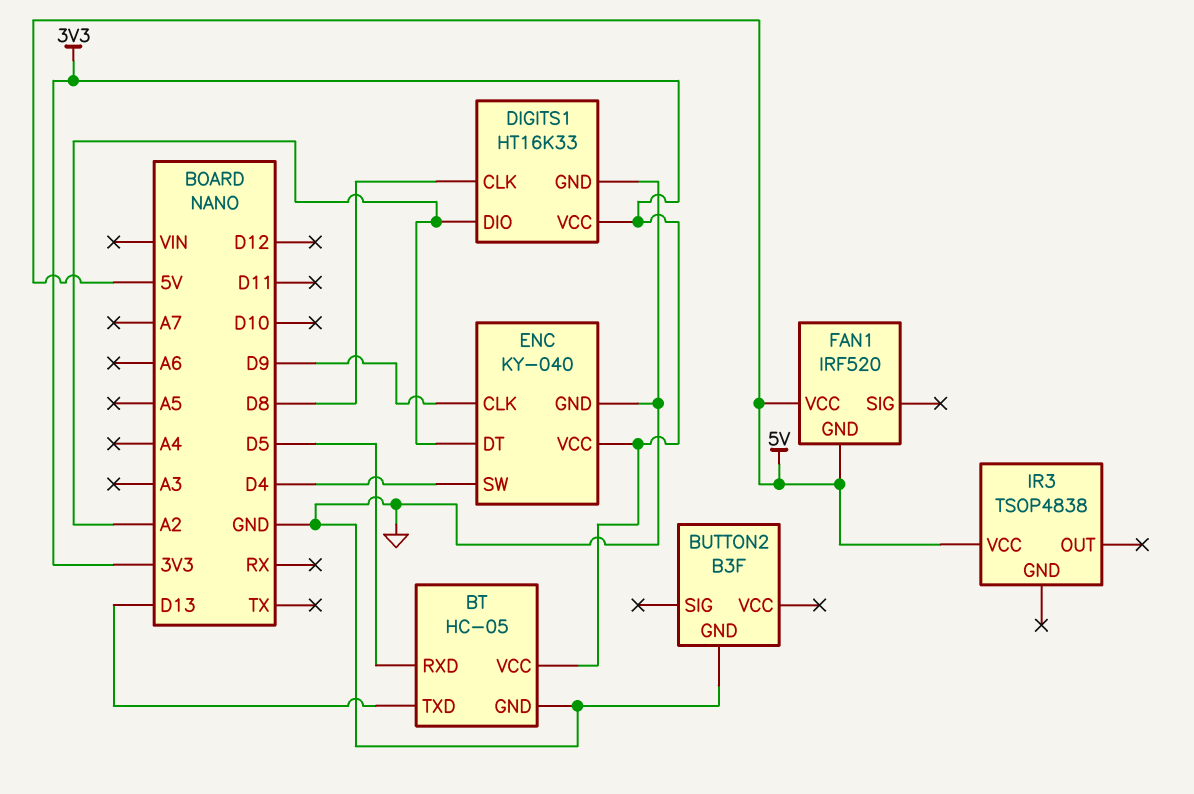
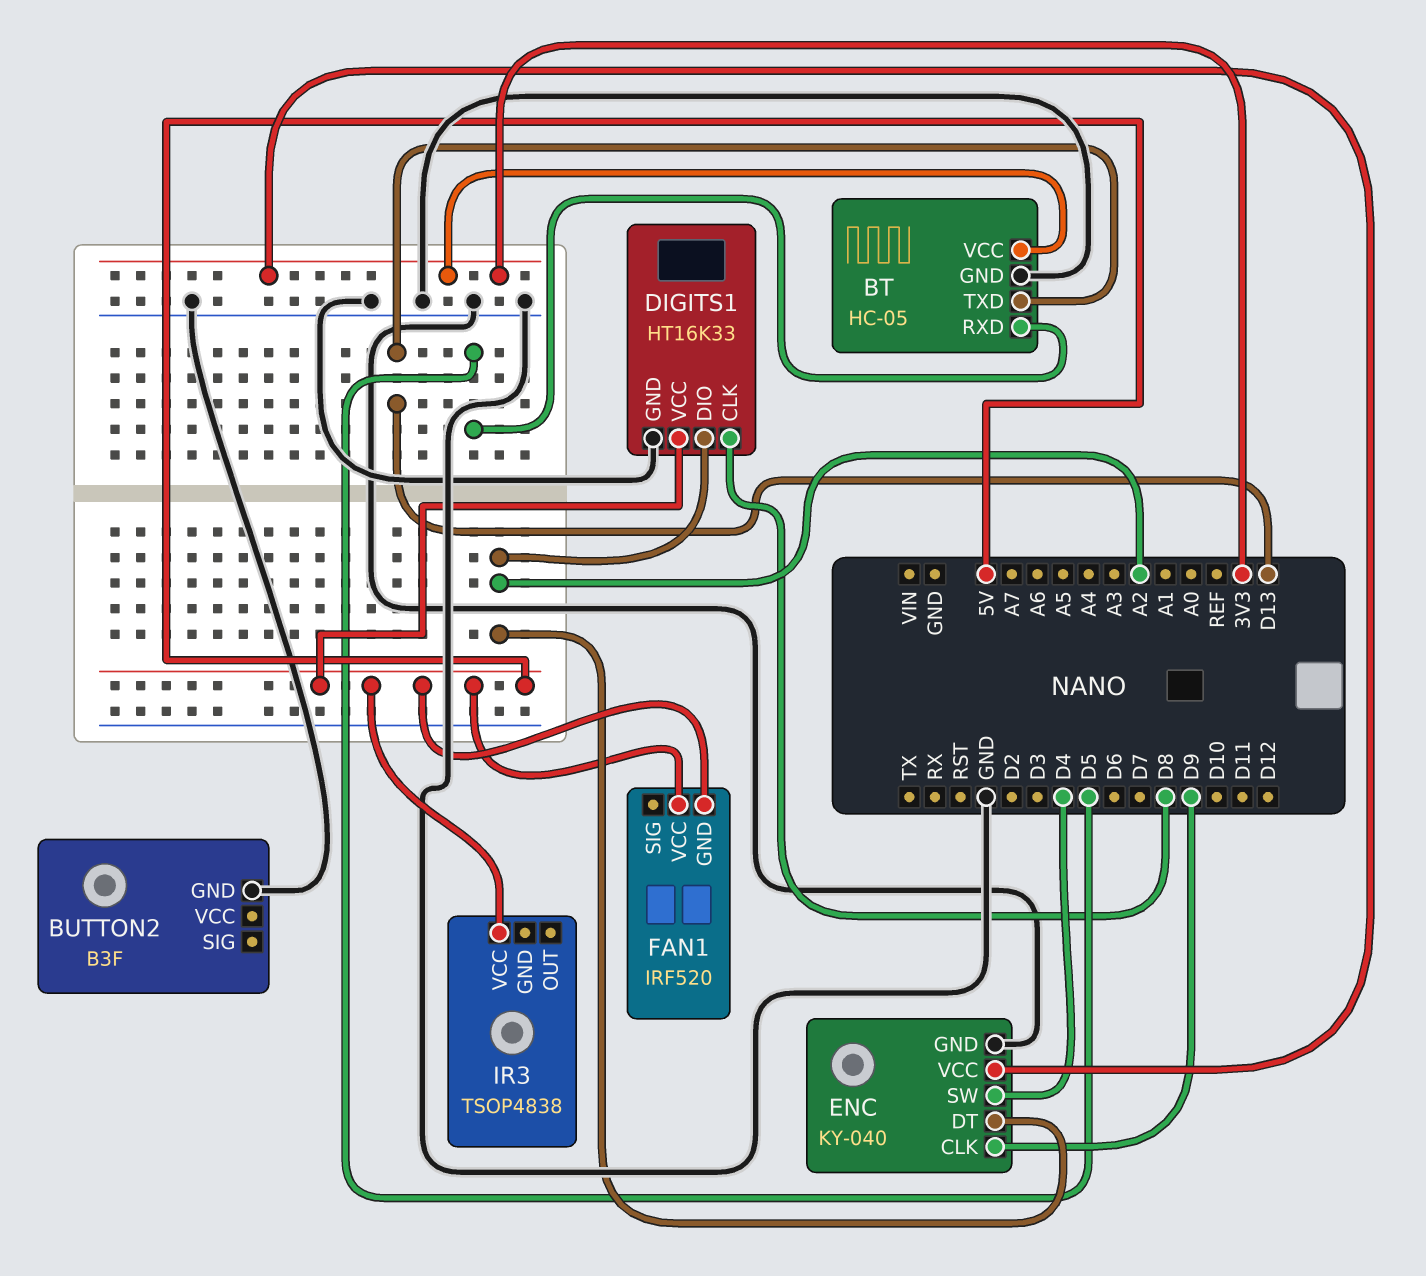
DIGITS1 pin VCC: 3V3 -> 5V

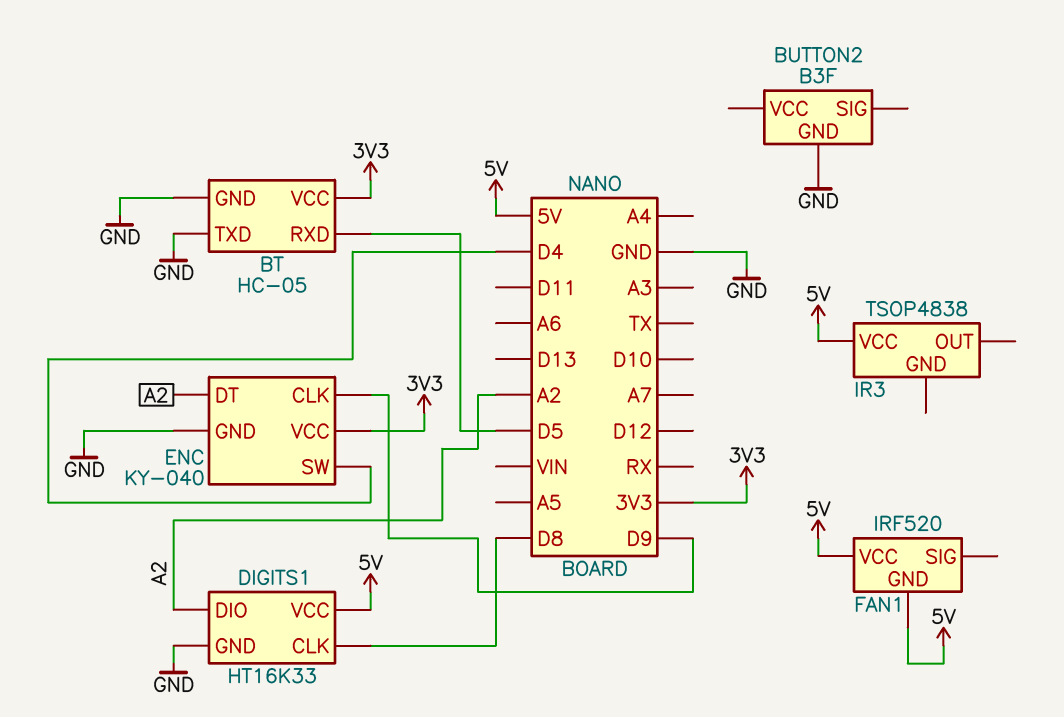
BT pin TXD: D13 -> GND

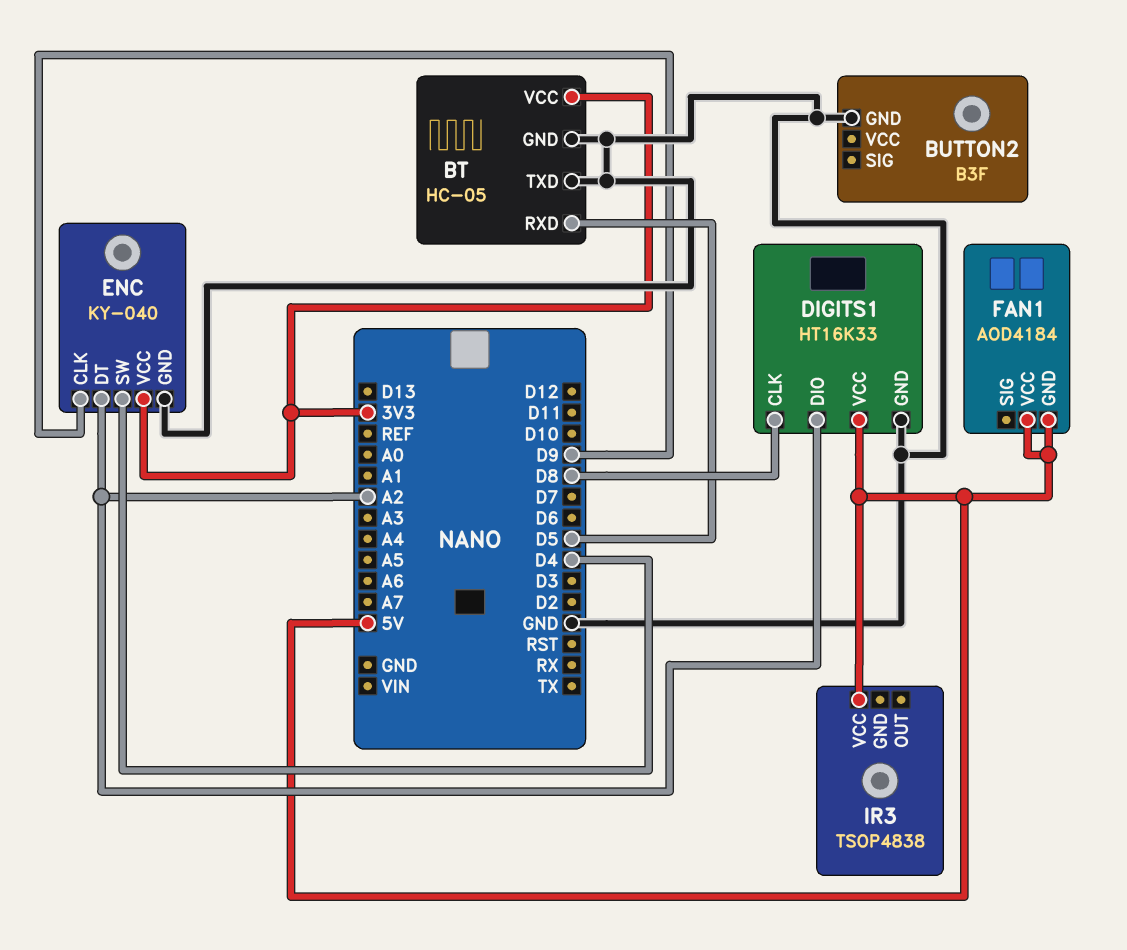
FAN1: IRF520 -> AOD4184

